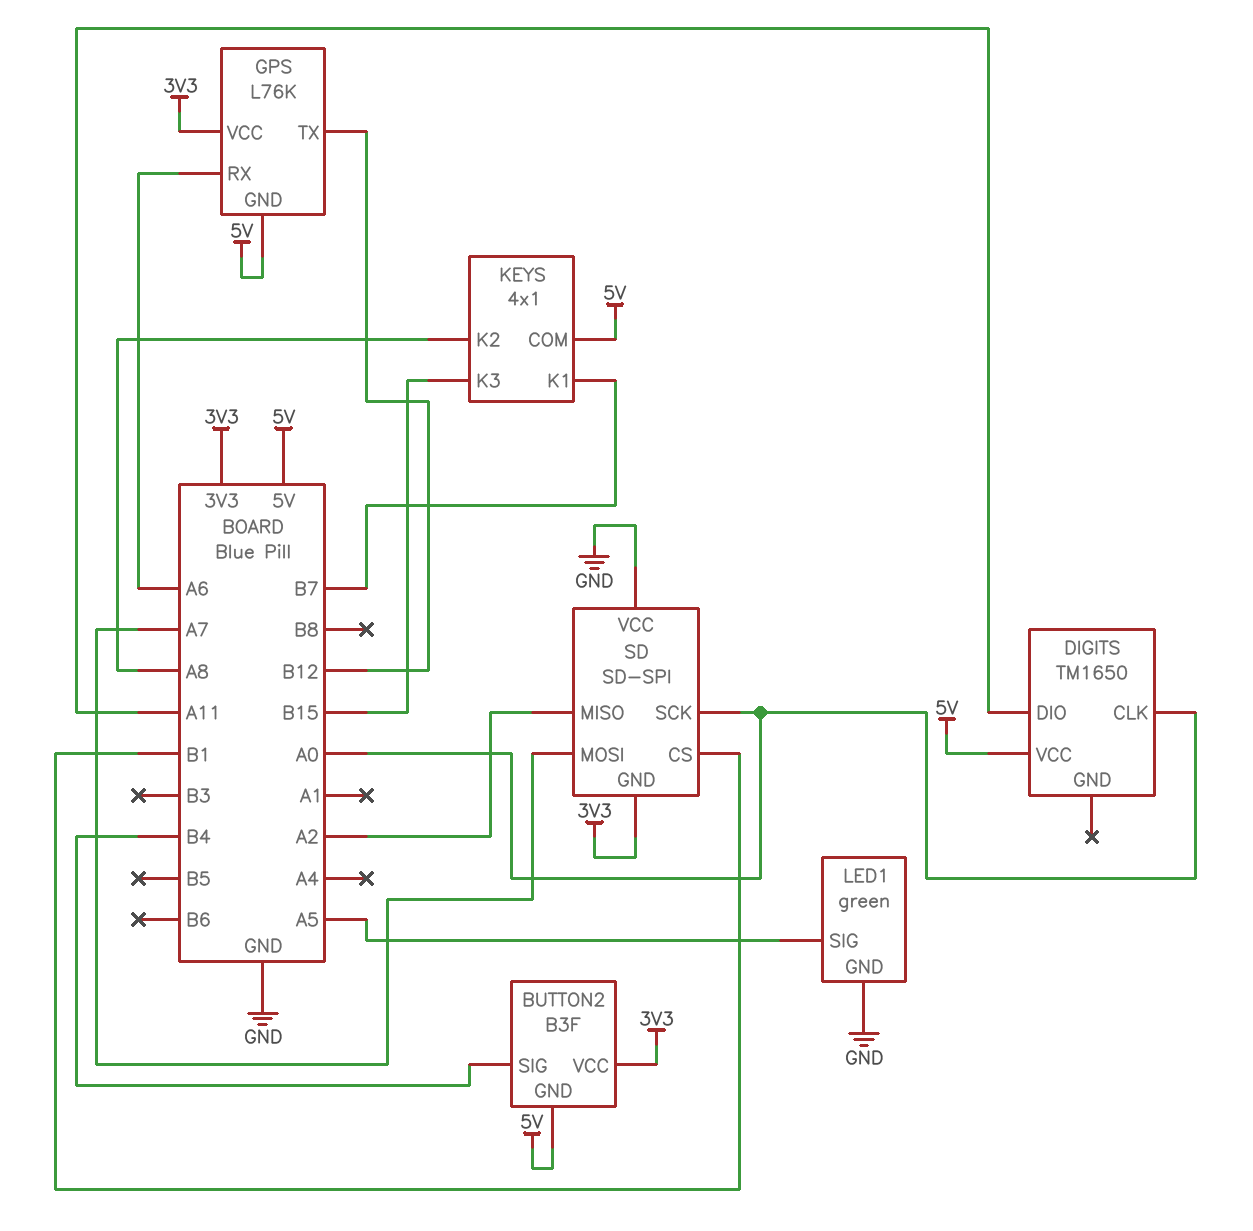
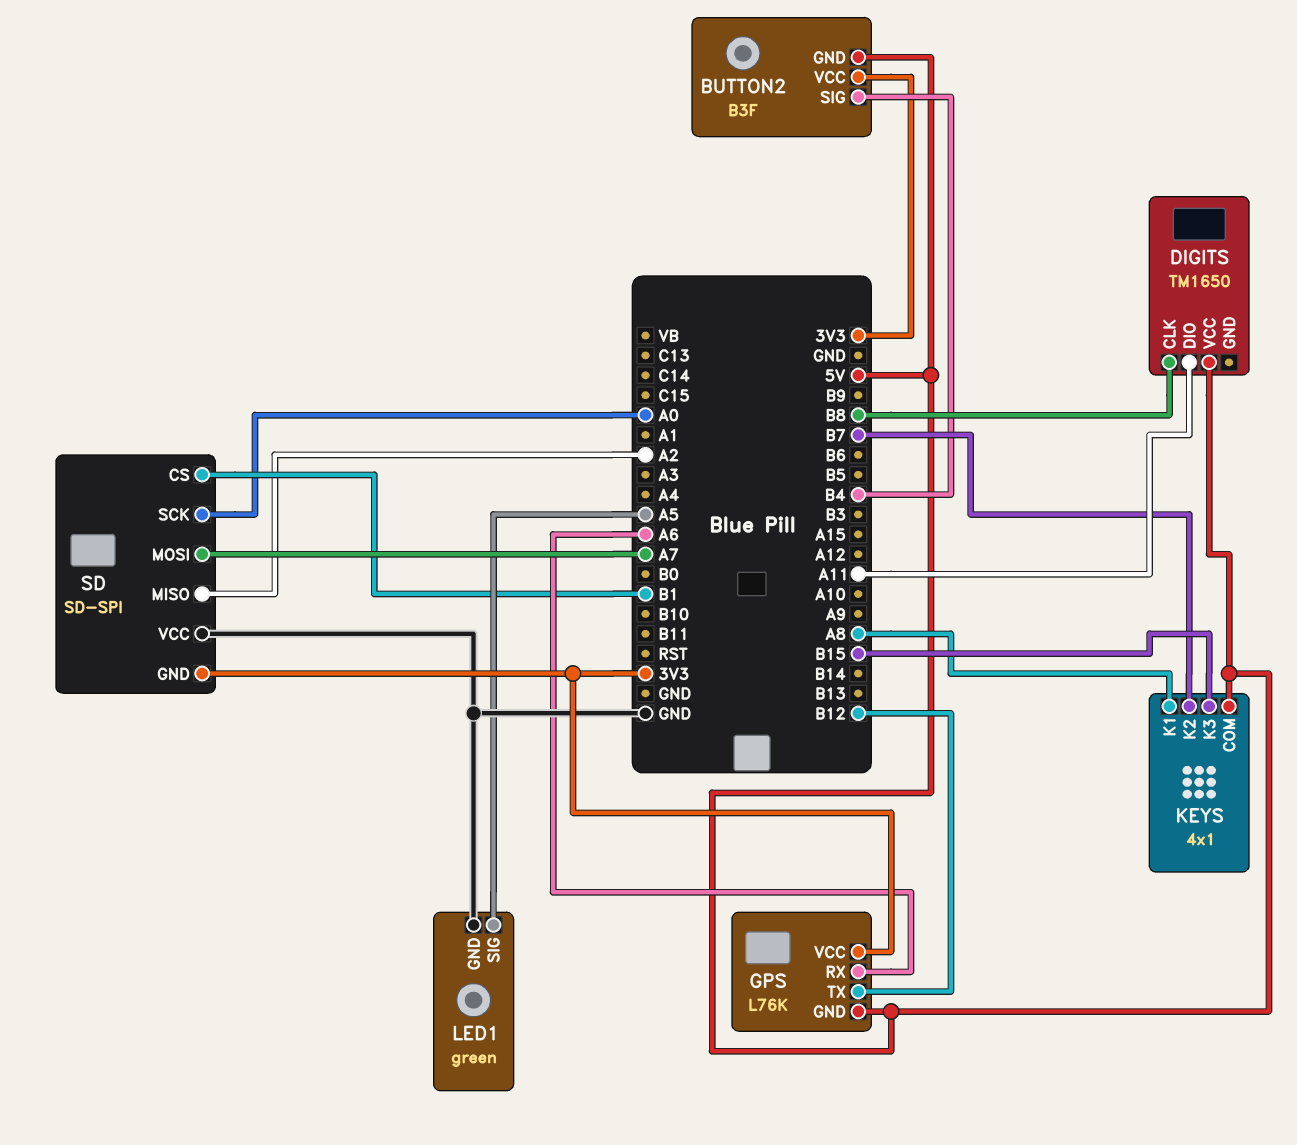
DIGITS pin CLK: A0 -> B8
KEYS pin K1: B7 -> A8
KEYS pin K2: A8 -> B7

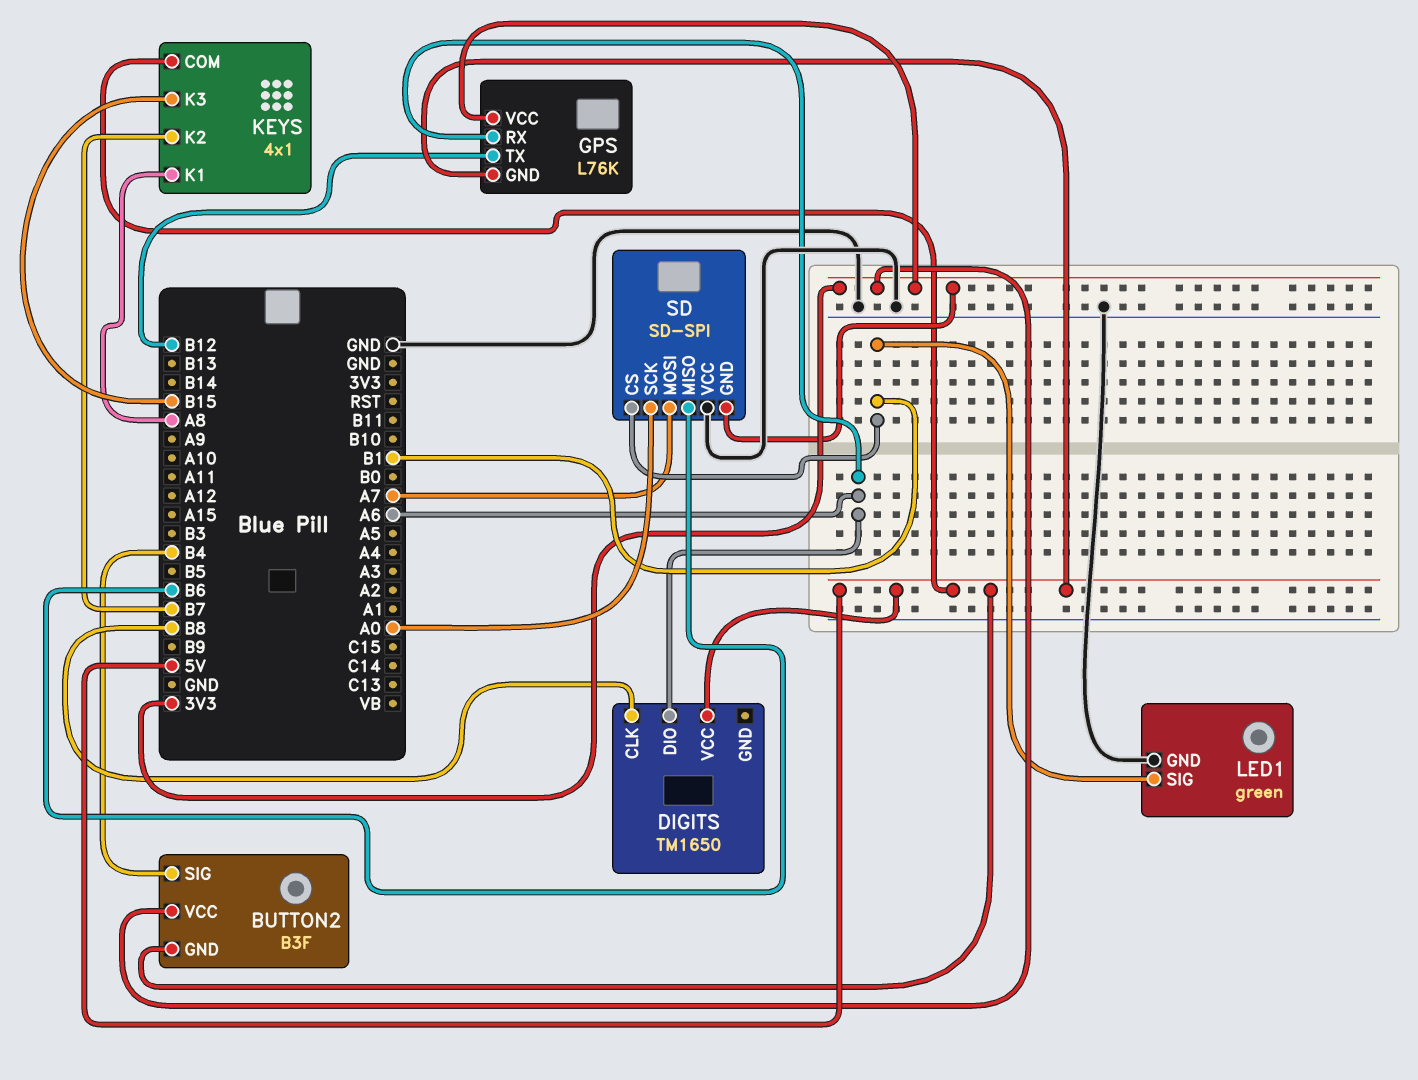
DIGITS pin DIO: A11 -> A6
LED1 pin SIG: A5 -> B1
SD pin MISO: A2 -> B6

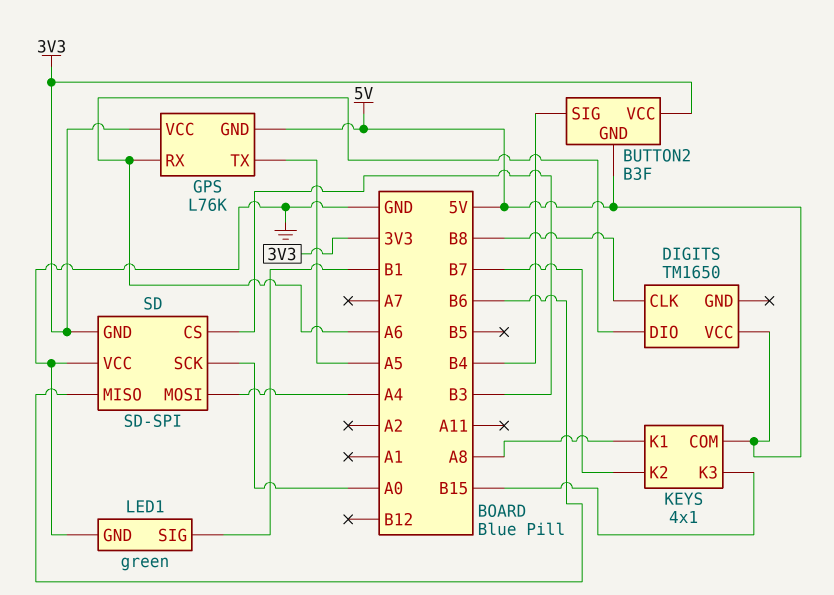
GPS pin TX: B12 -> A5
SD pin CS: B1 -> B3
SD pin MOSI: A7 -> A4

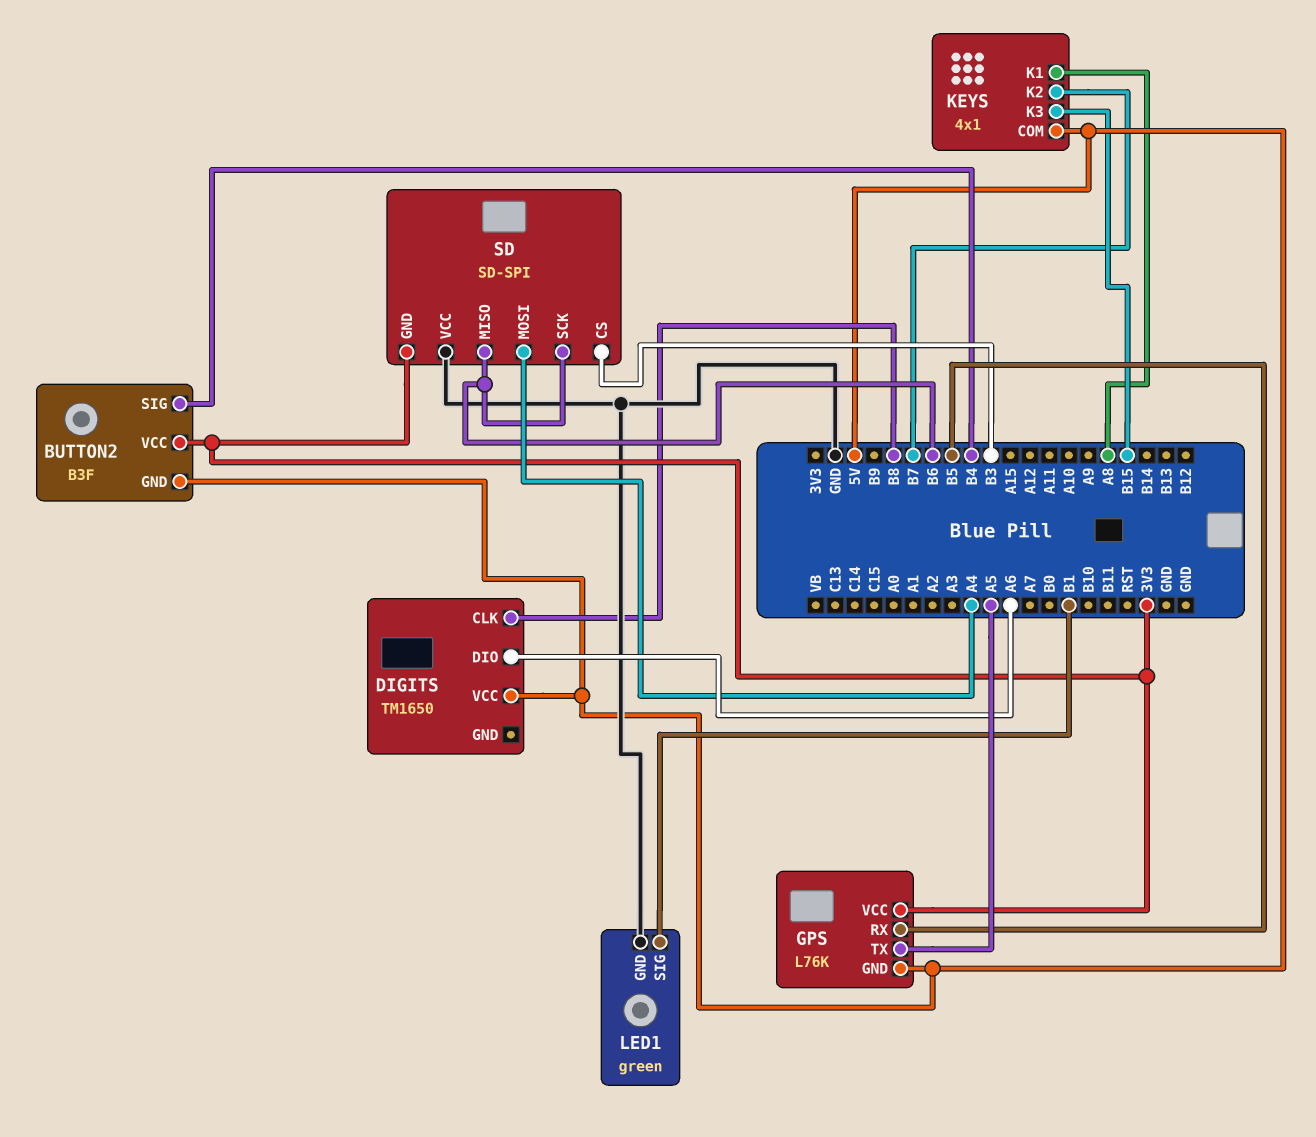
GPS pin RX: A6 -> B5
SD pin SCK: A0 -> B6

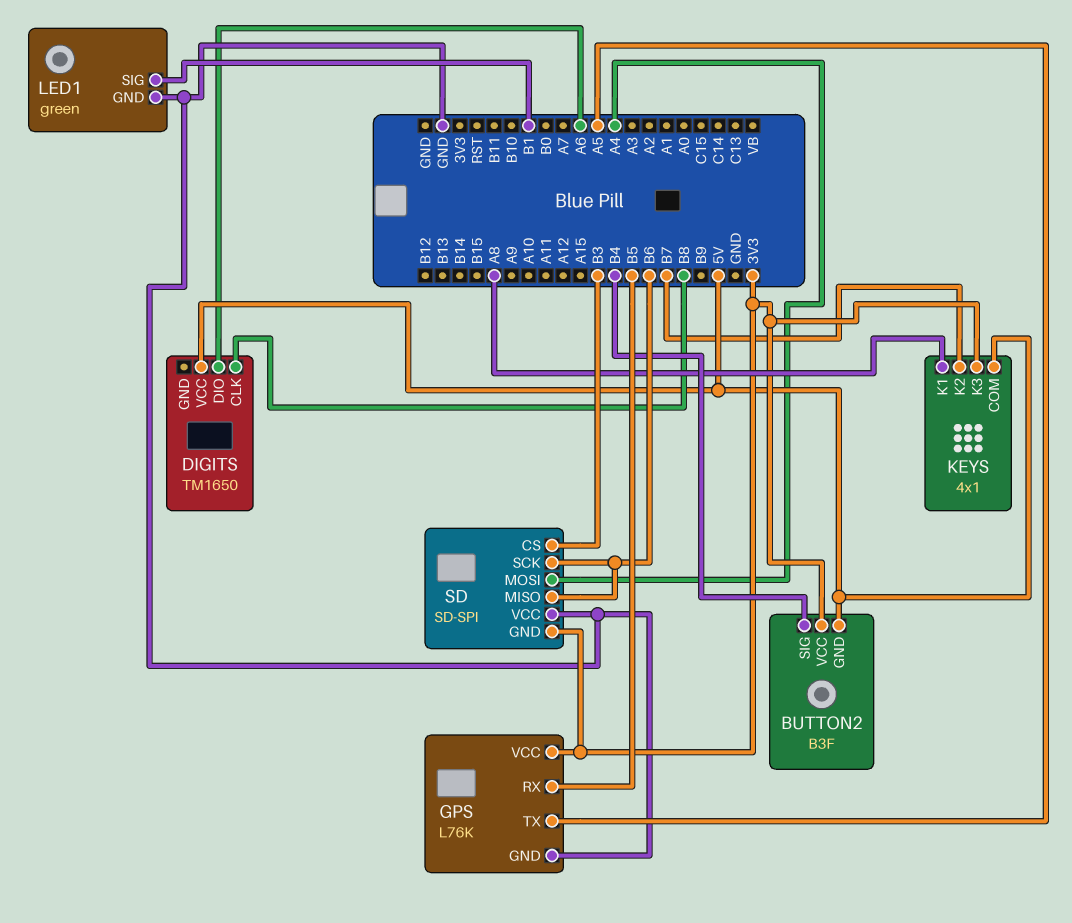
GPS pin GND: 5V -> GND
KEYS pin K3: B15 -> 3V3

